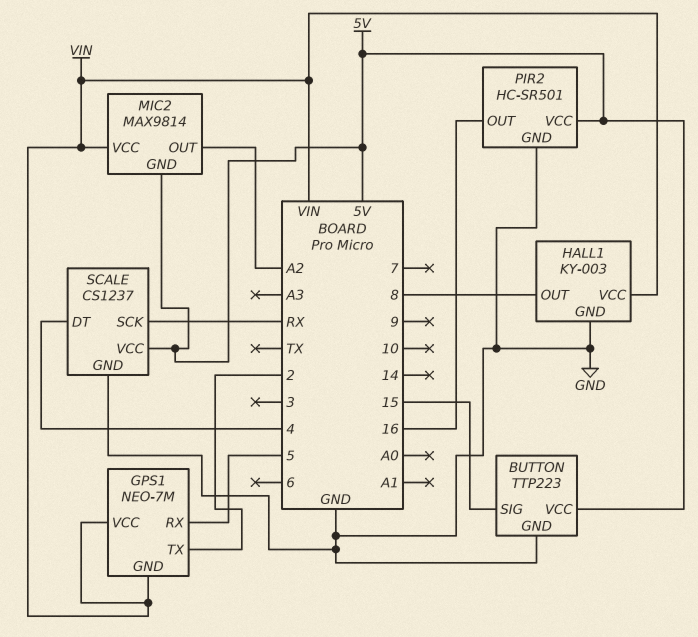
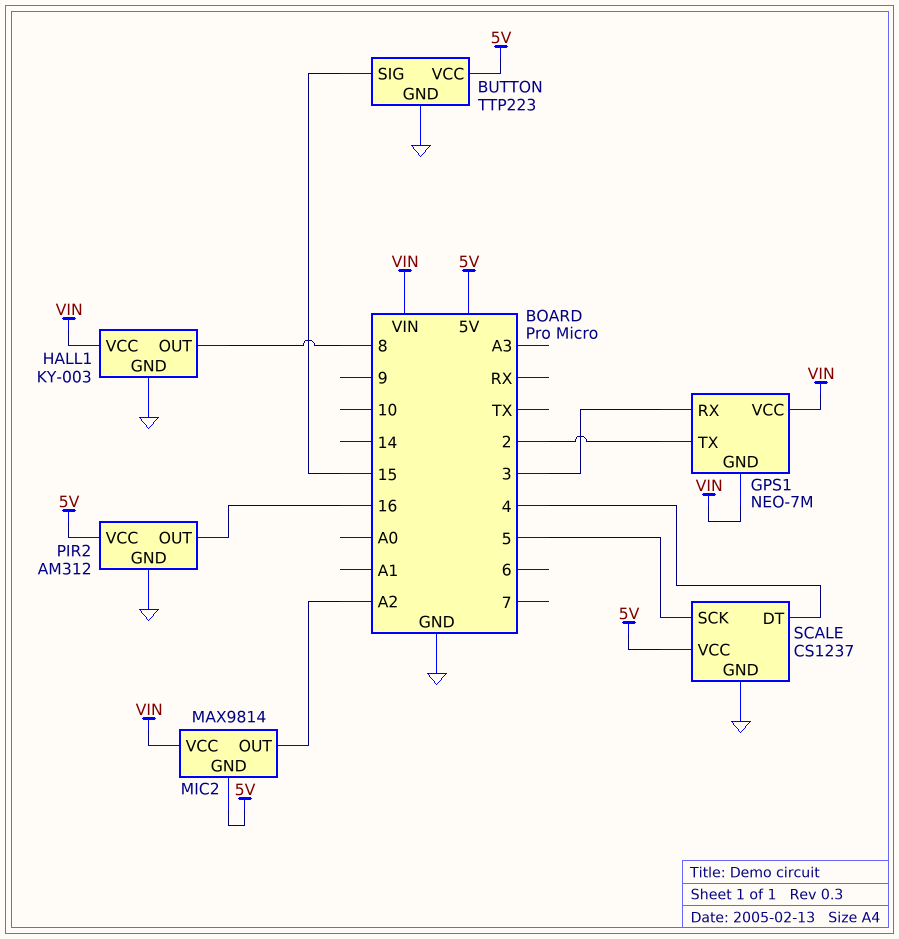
GPS1 pin RX: 5 -> 3
PIR2: HC-SR501 -> AM312
SCALE pin SCK: RX -> 5

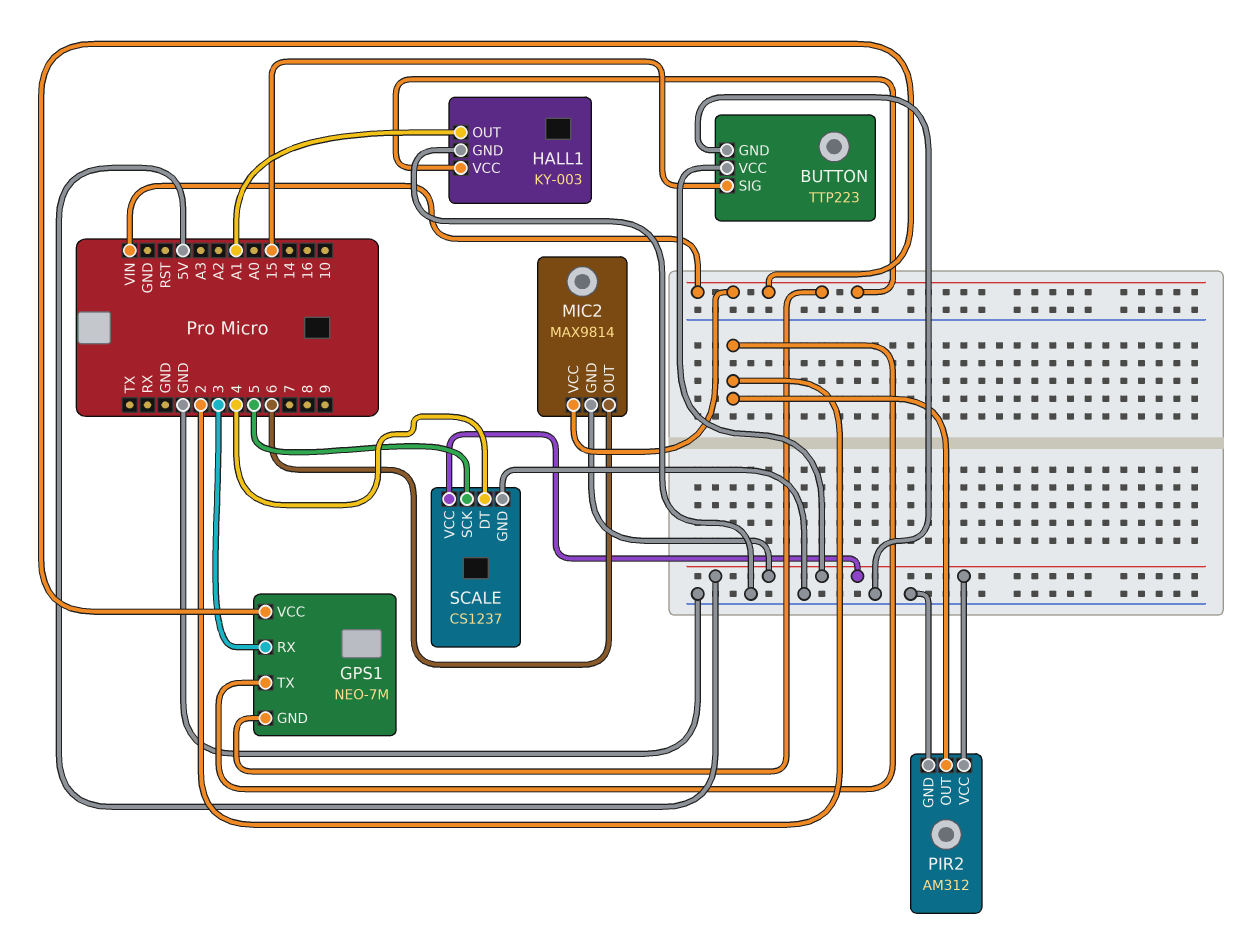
HALL1 pin OUT: 8 -> A1
MIC2 pin OUT: A2 -> 6
PIR2 pin OUT: 16 -> 2

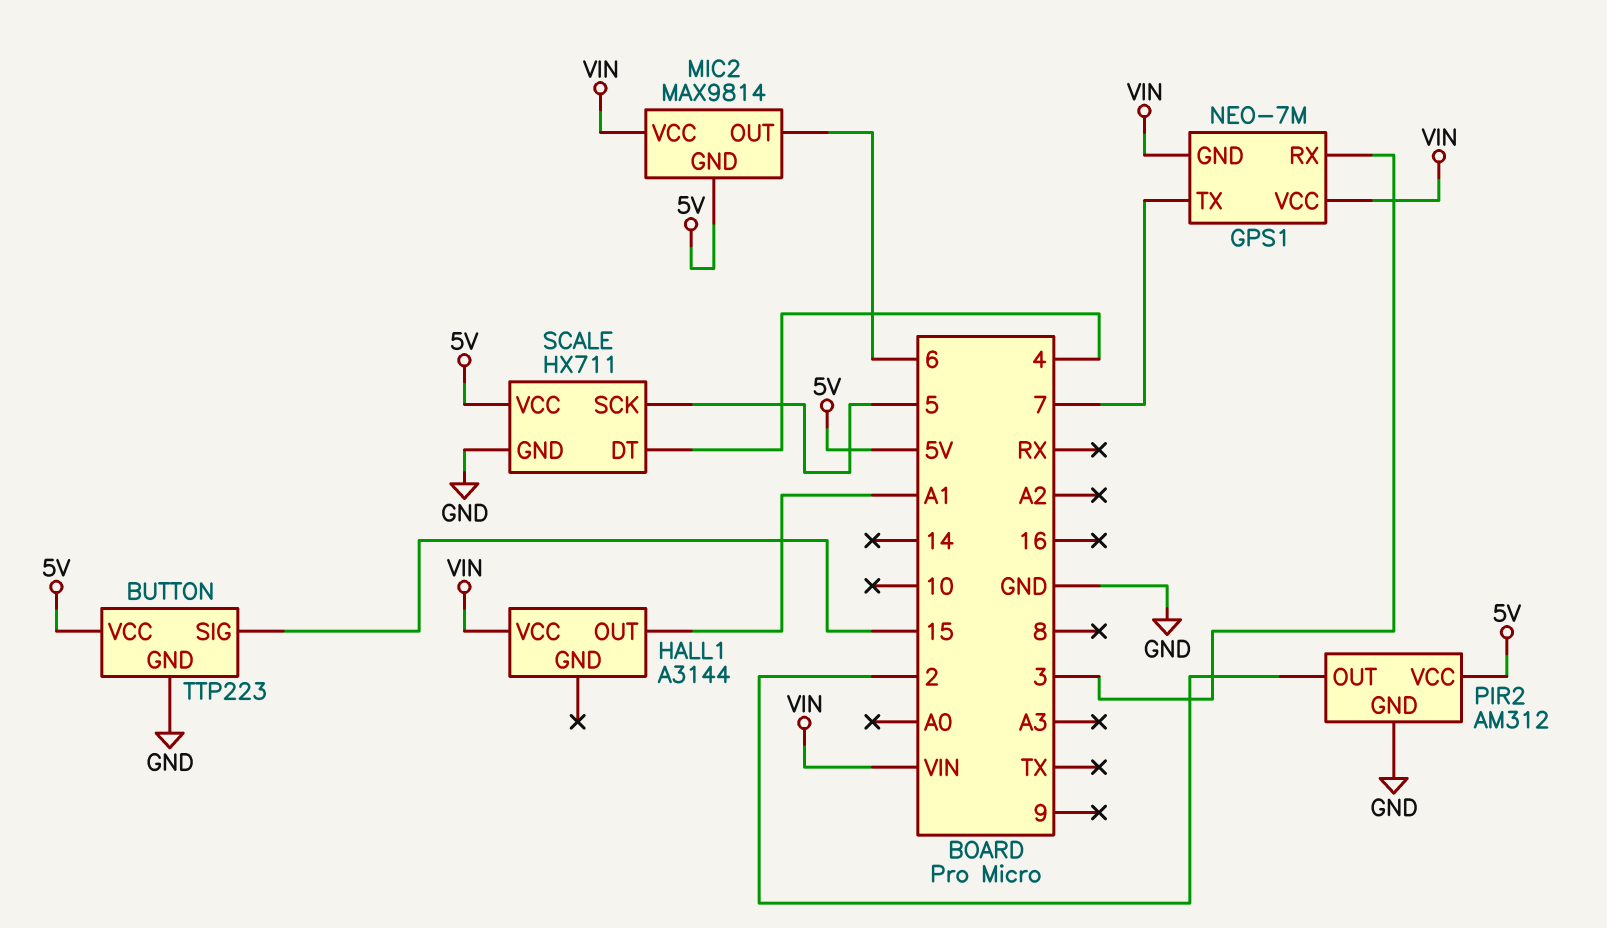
GPS1 pin TX: 2 -> 7
HALL1: KY-003 -> A3144
HALL1 pin GND: GND -> none
SCALE: CS1237 -> HX711

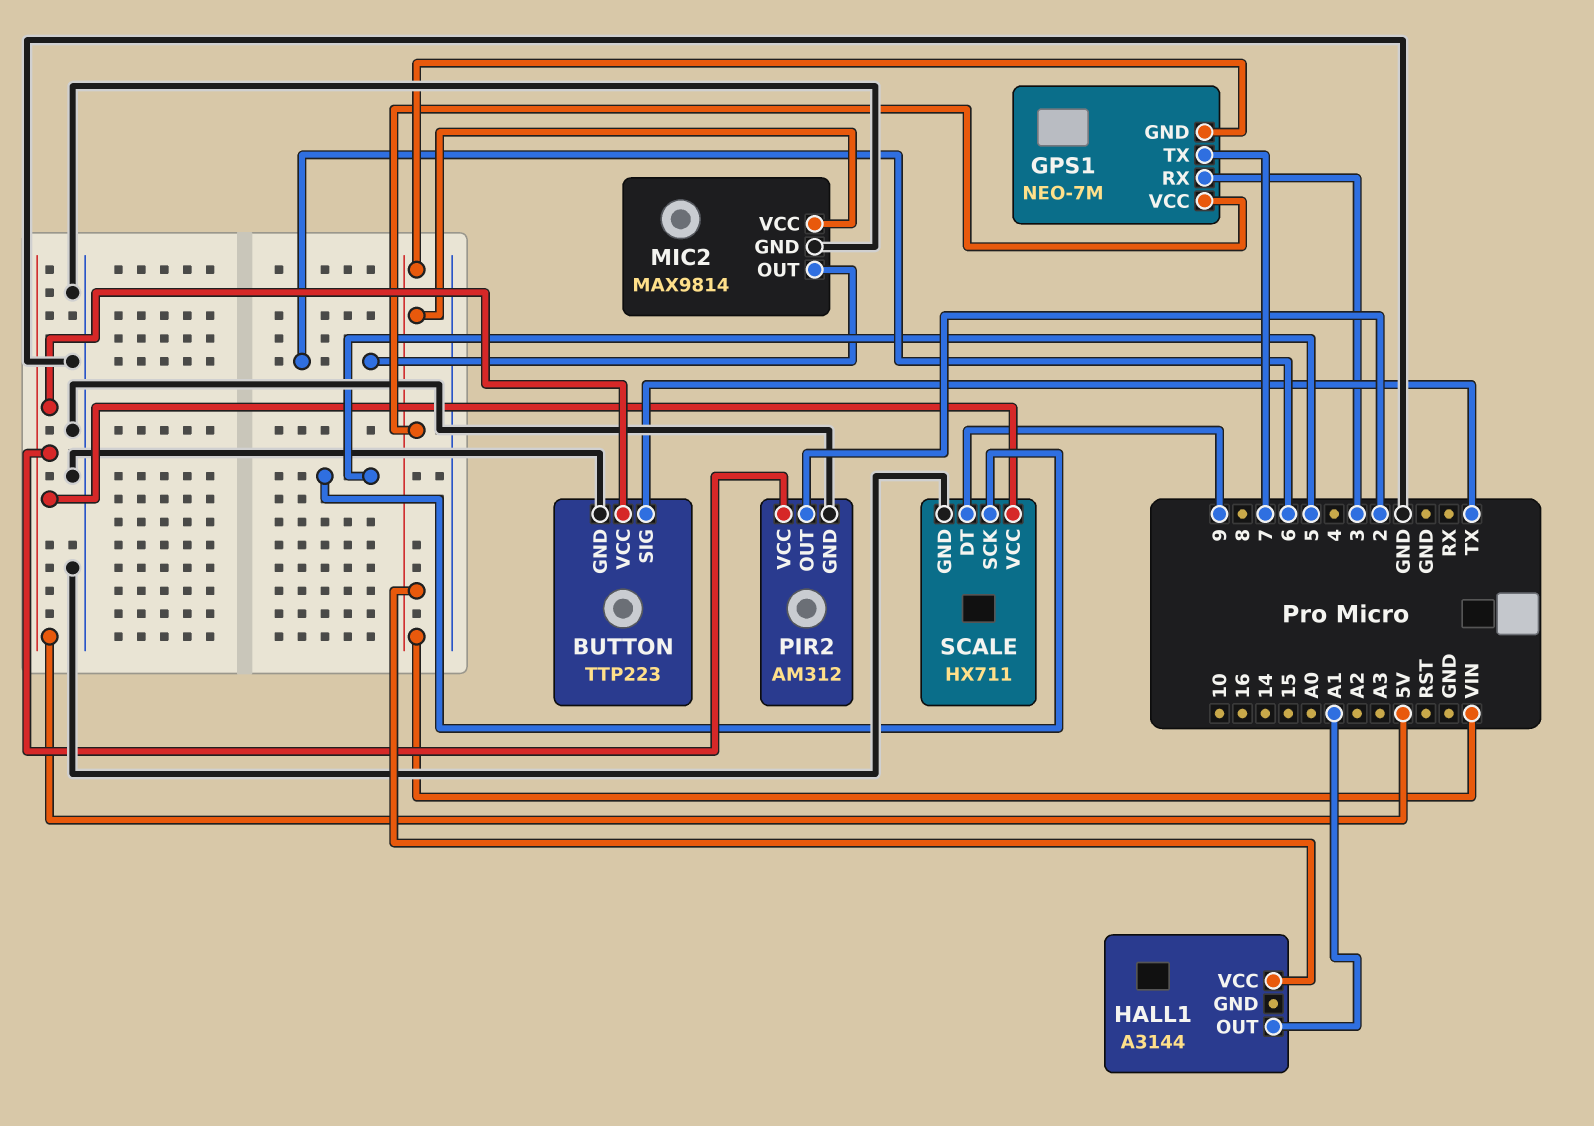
BUTTON pin SIG: 15 -> TX
MIC2 pin GND: 5V -> GND
SCALE pin DT: 4 -> 9

